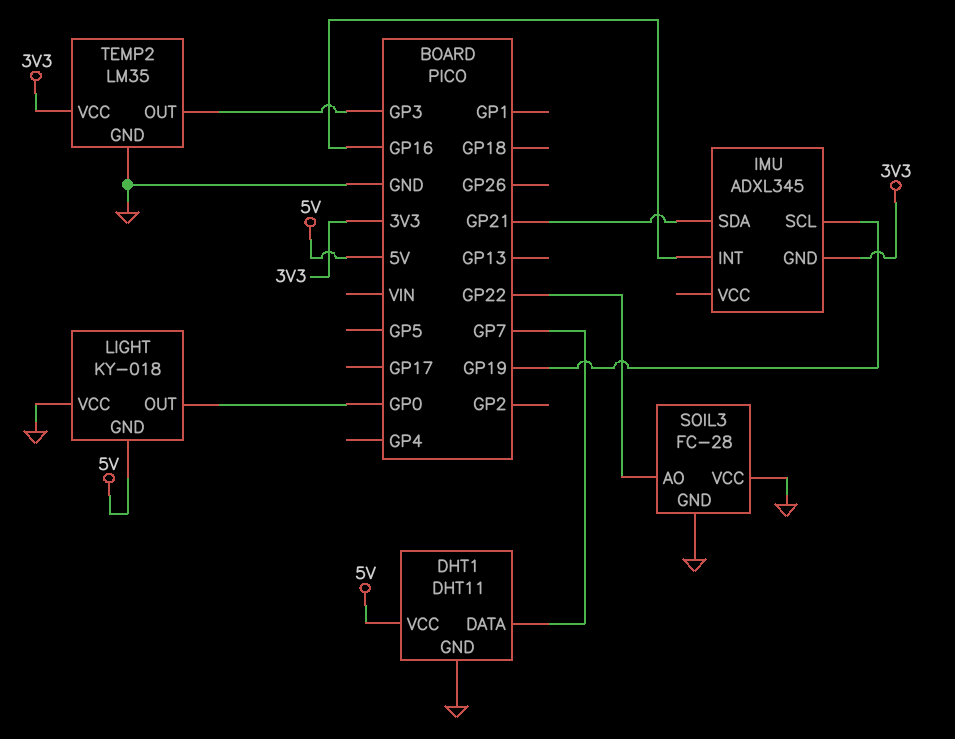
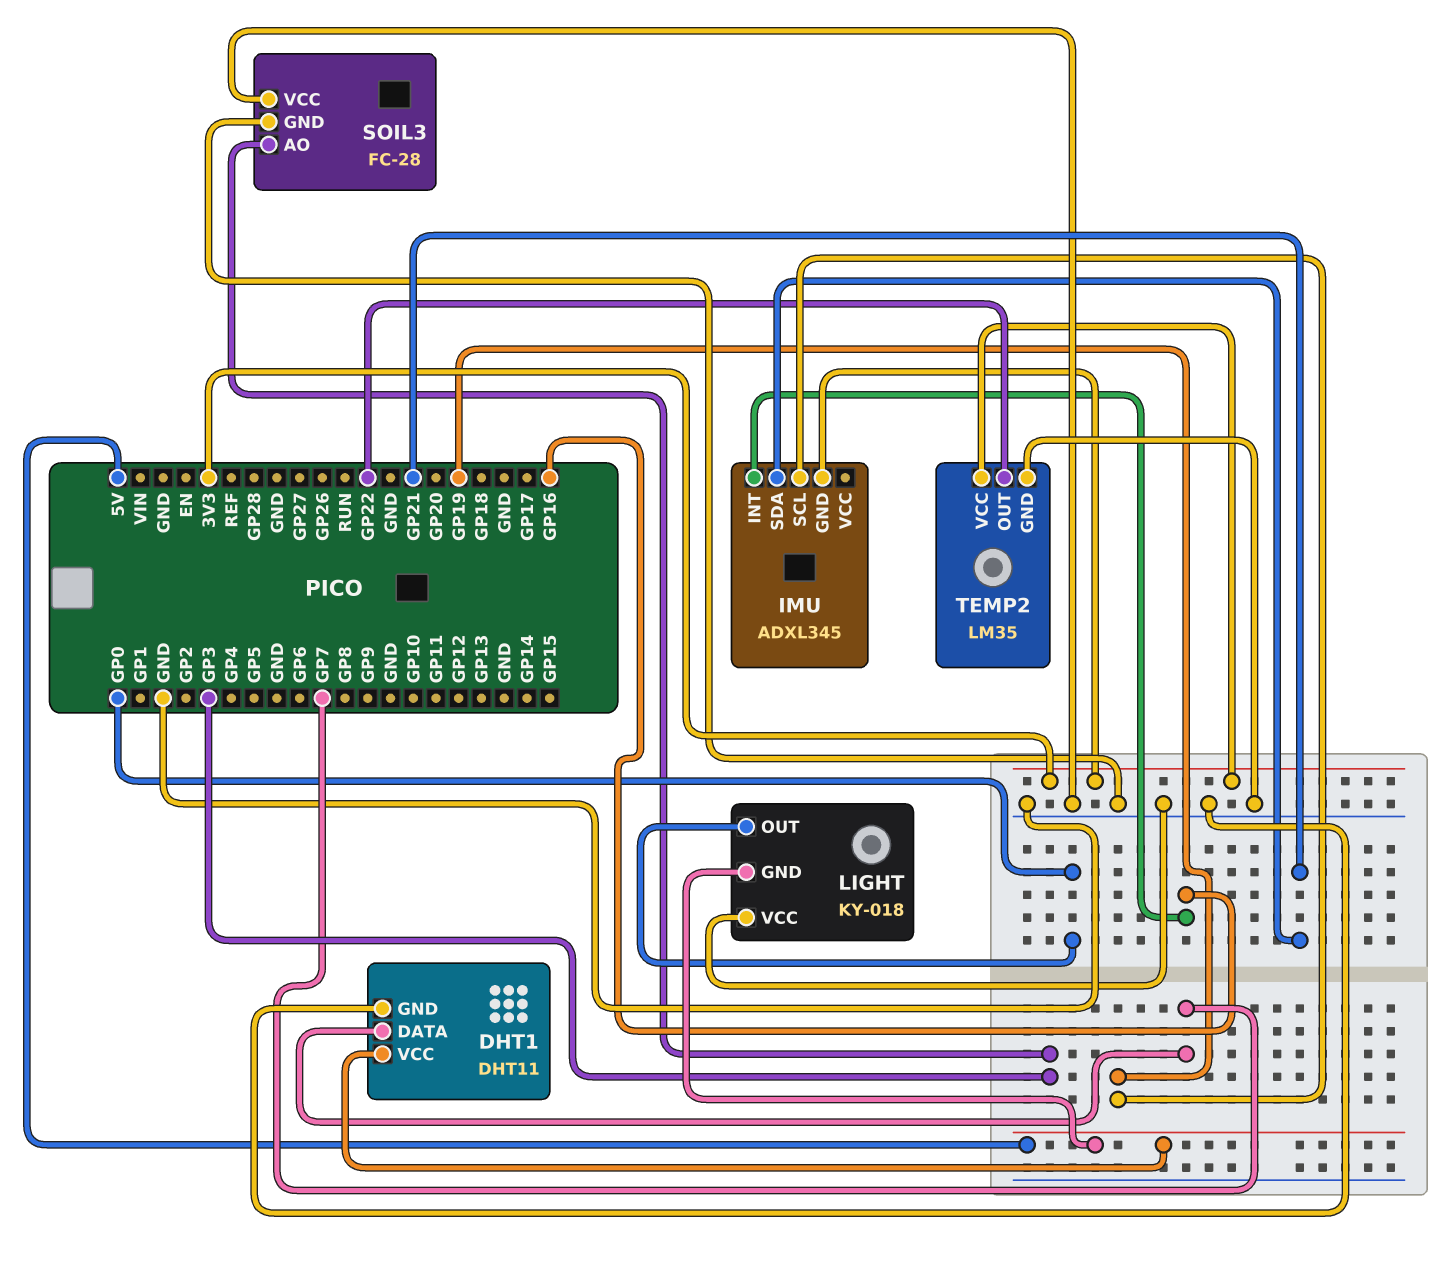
SOIL3 pin AO: GP22 -> GP3
TEMP2 pin OUT: GP3 -> GP22

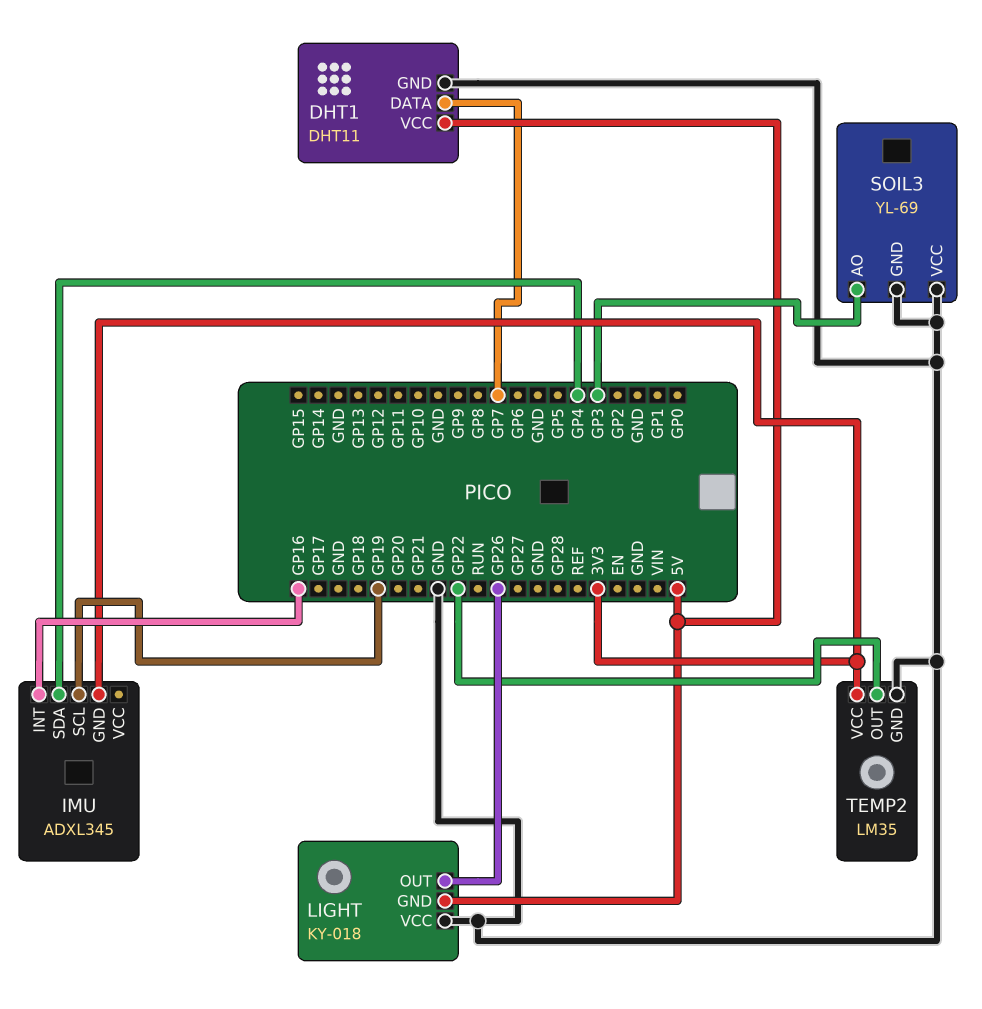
IMU pin SDA: GP21 -> GP4
LIGHT pin OUT: GP0 -> GP26
SOIL3: FC-28 -> YL-69

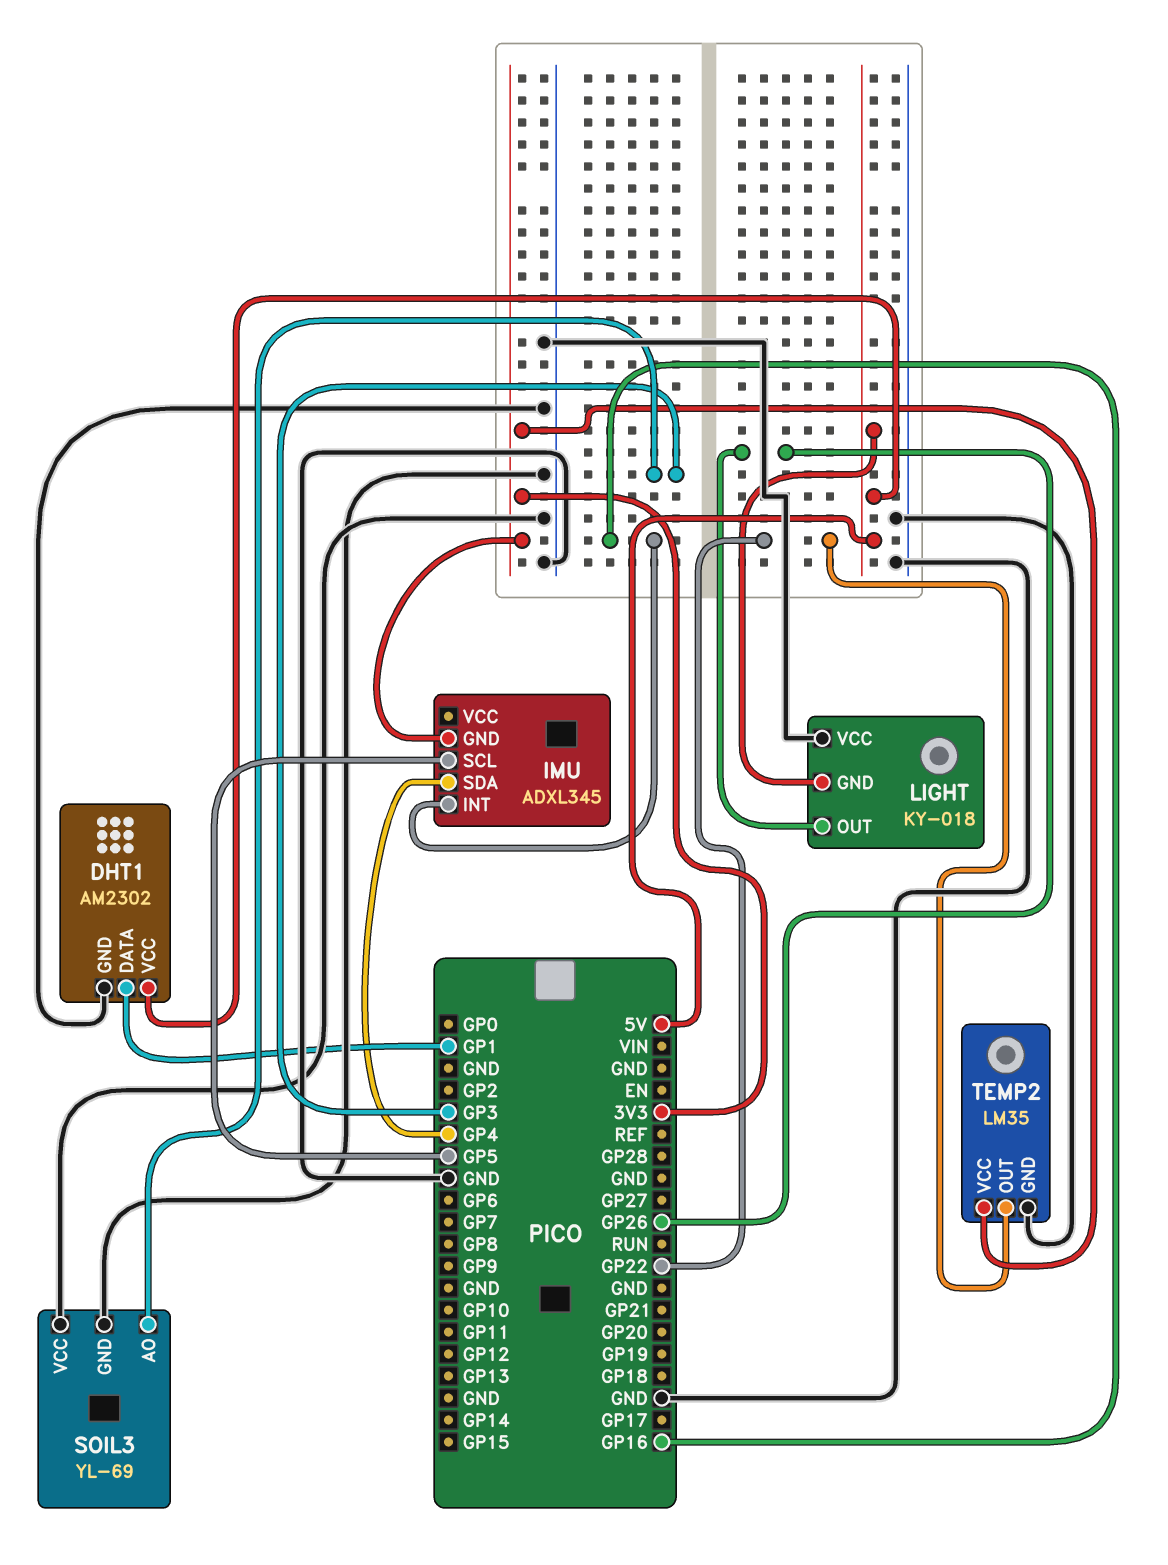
DHT1: DHT11 -> AM2302
DHT1 pin DATA: GP7 -> GP1
IMU pin SCL: GP19 -> GP5

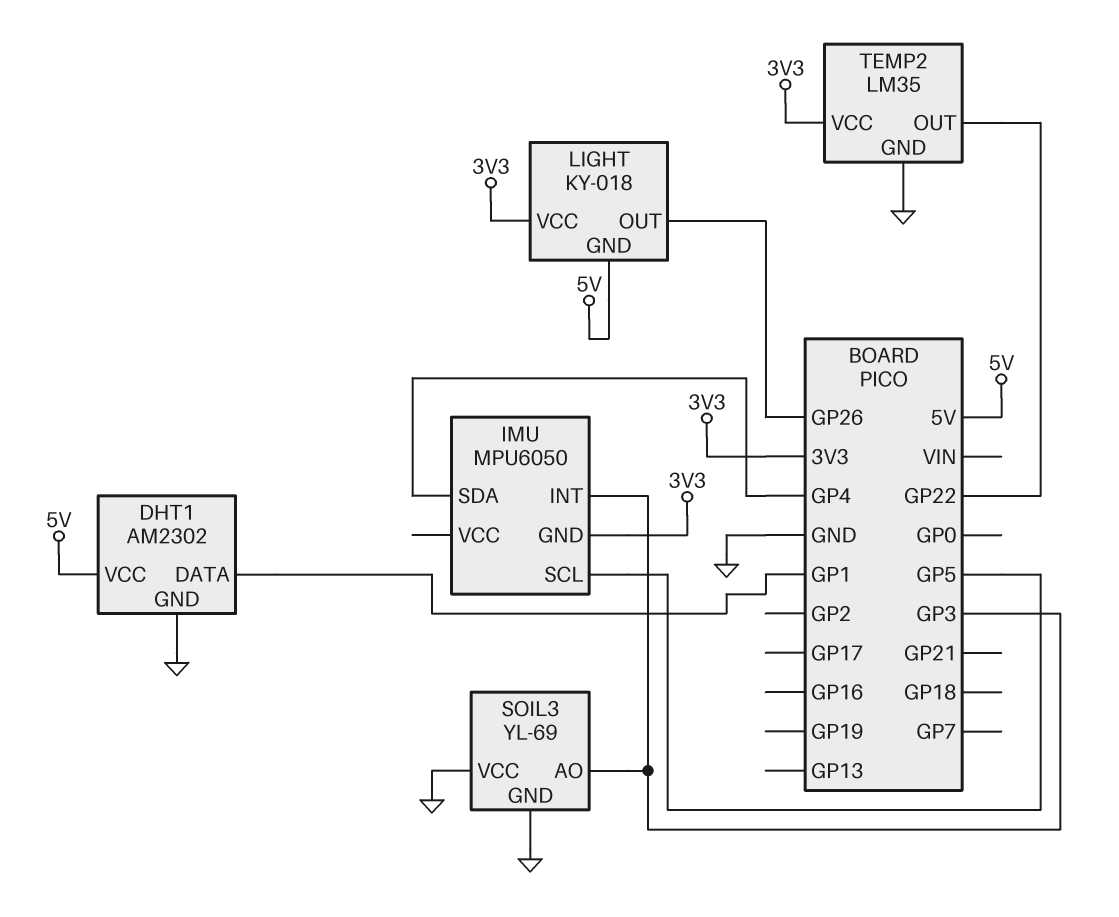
IMU: ADXL345 -> MPU6050
IMU pin INT: GP16 -> GP3
LIGHT pin VCC: GND -> 3V3

